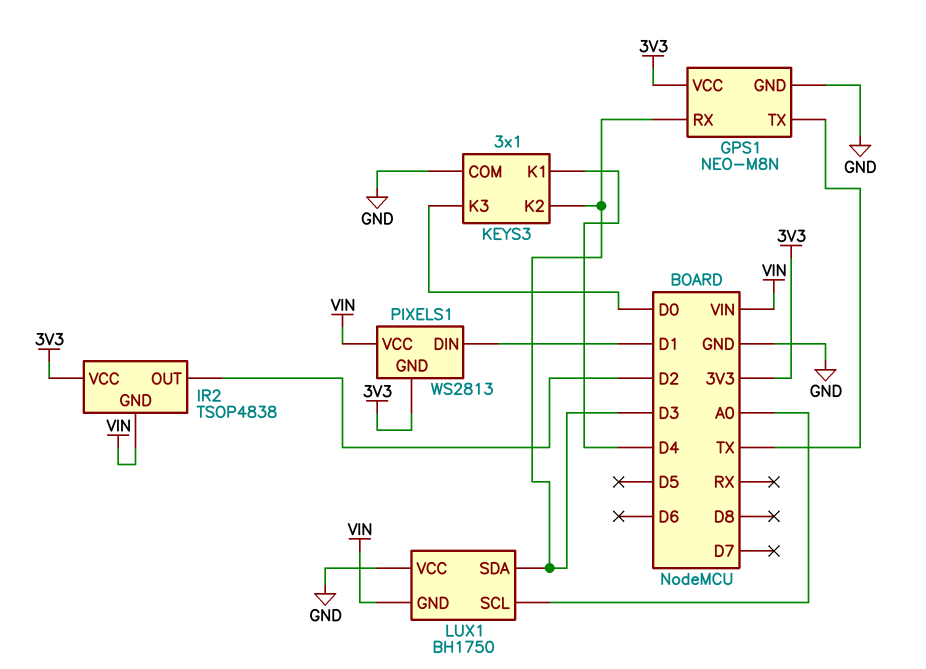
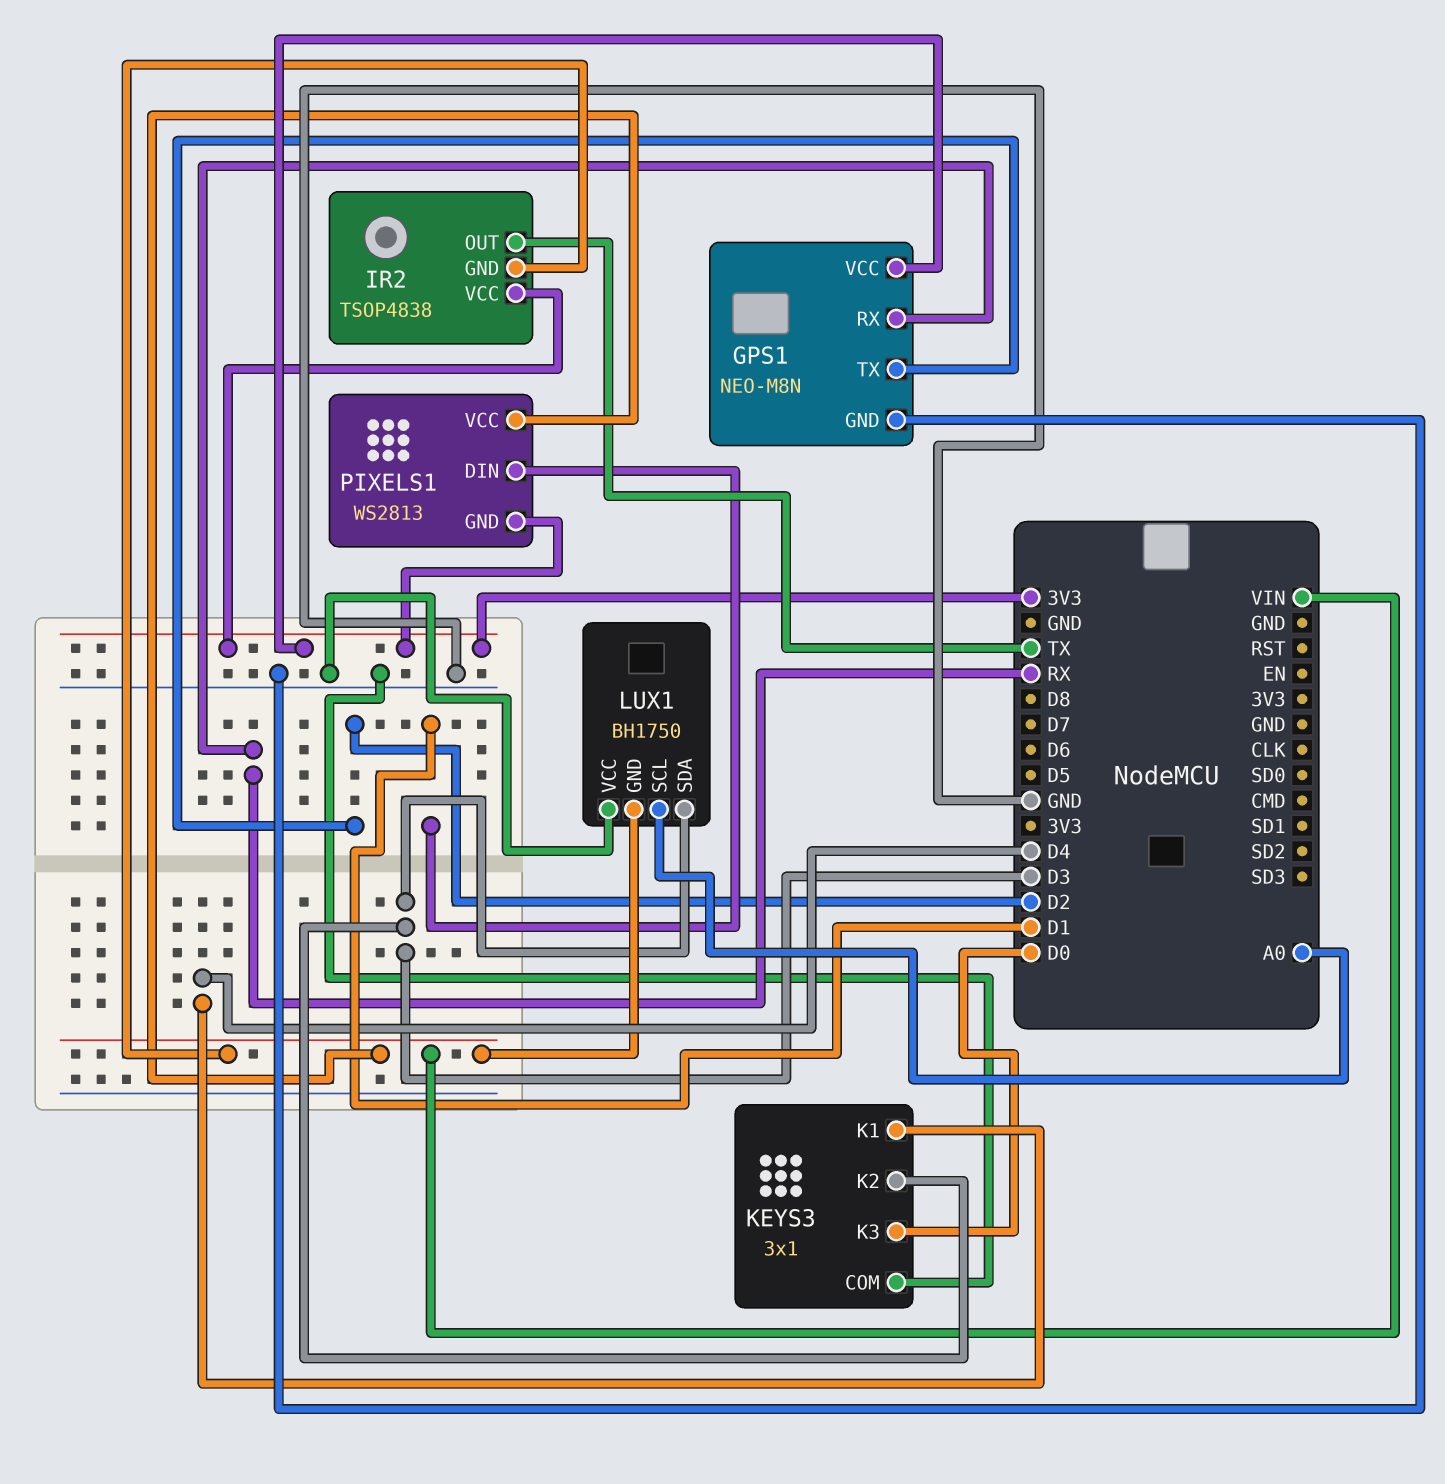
GPS1 pin RX: D3 -> RX
GPS1 pin TX: TX -> D2
IR2 pin OUT: D2 -> TX

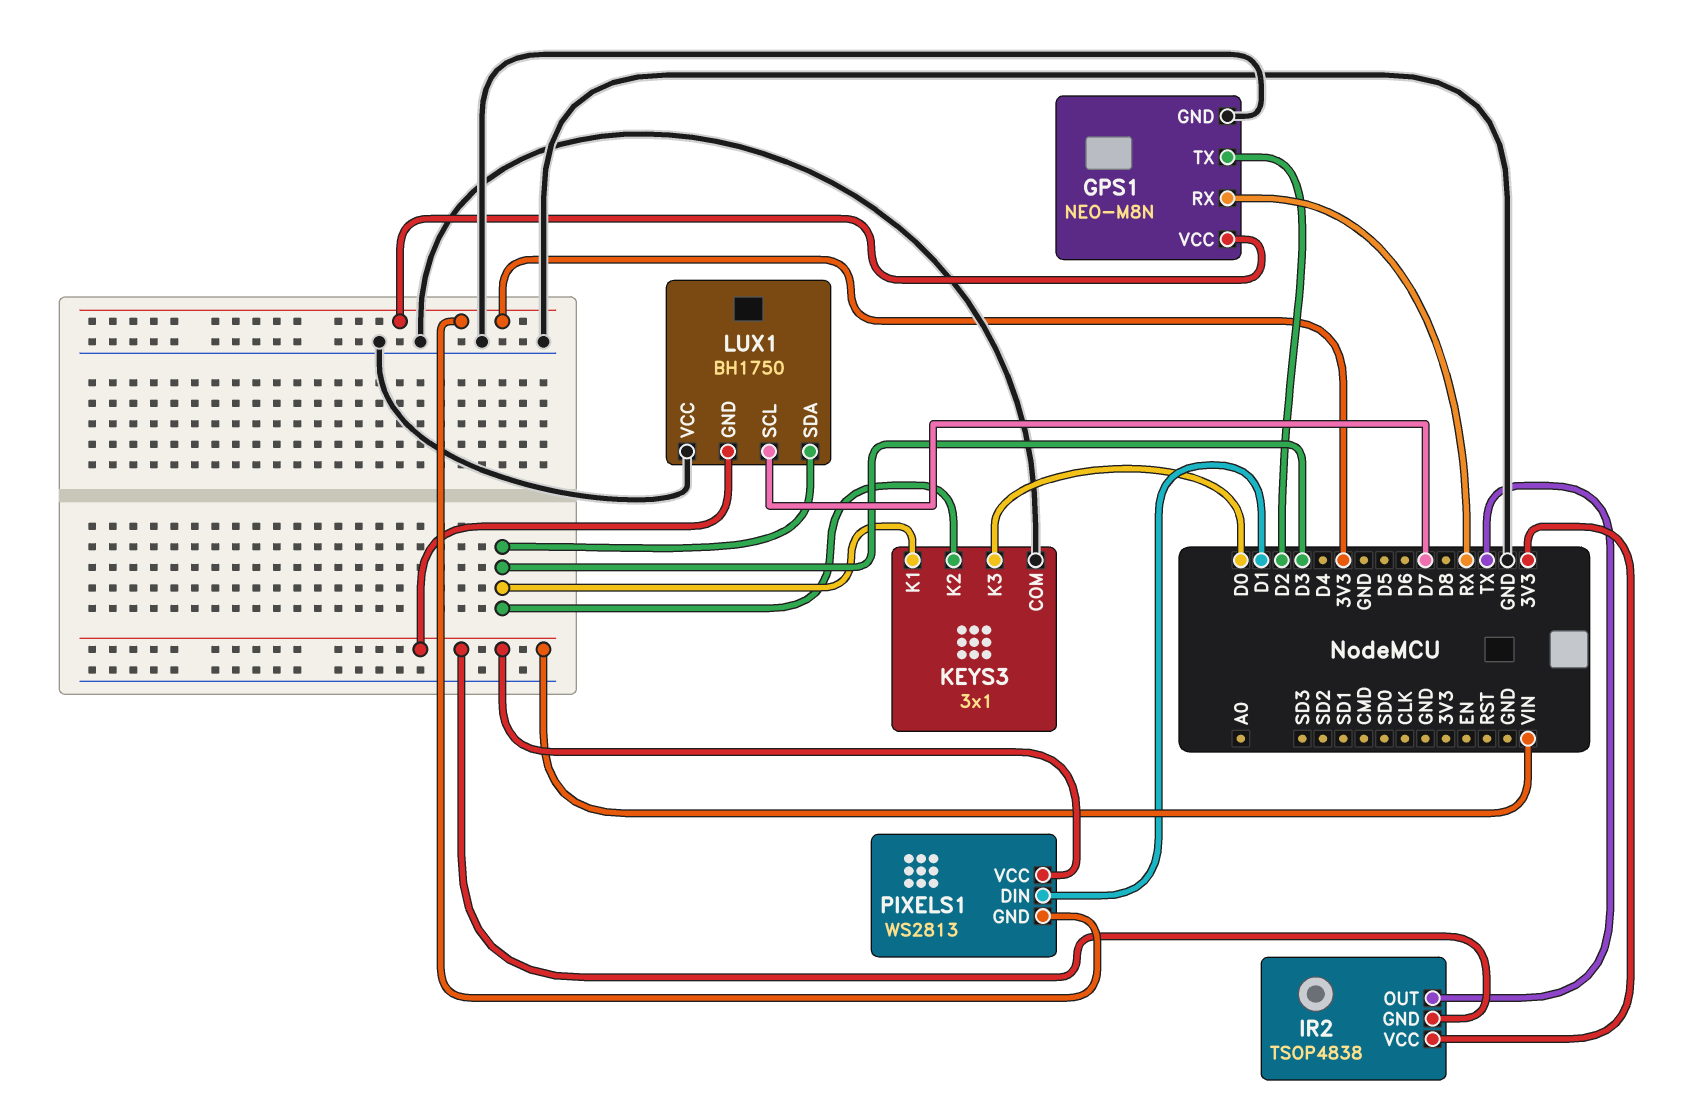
KEYS3 pin K1: D4 -> D3
LUX1 pin SCL: A0 -> D7

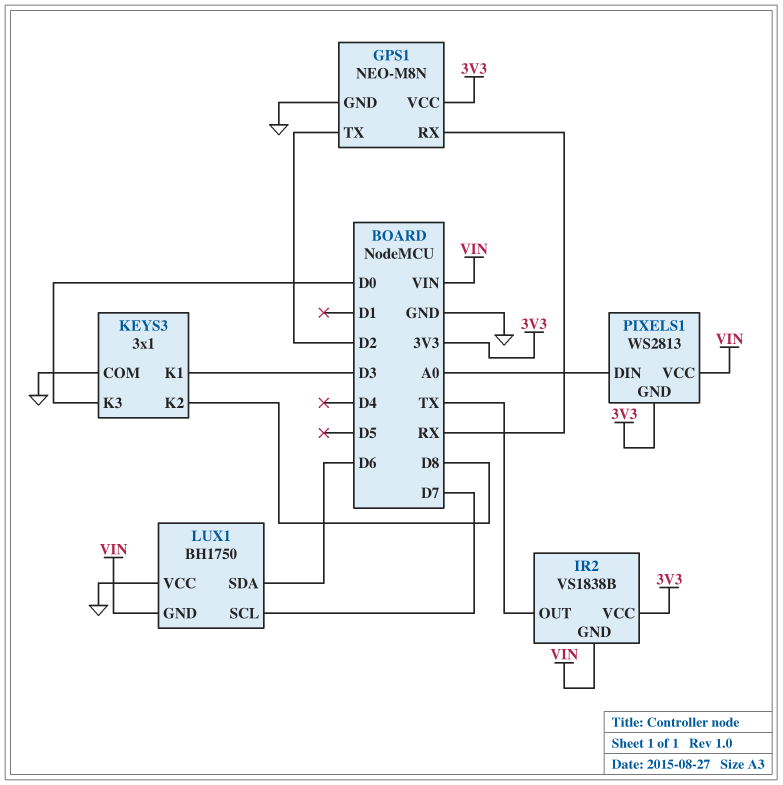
IR2: TSOP4838 -> VS1838B
KEYS3 pin K2: D3 -> D8
LUX1 pin SDA: D3 -> D6
PIXELS1 pin DIN: D1 -> A0

